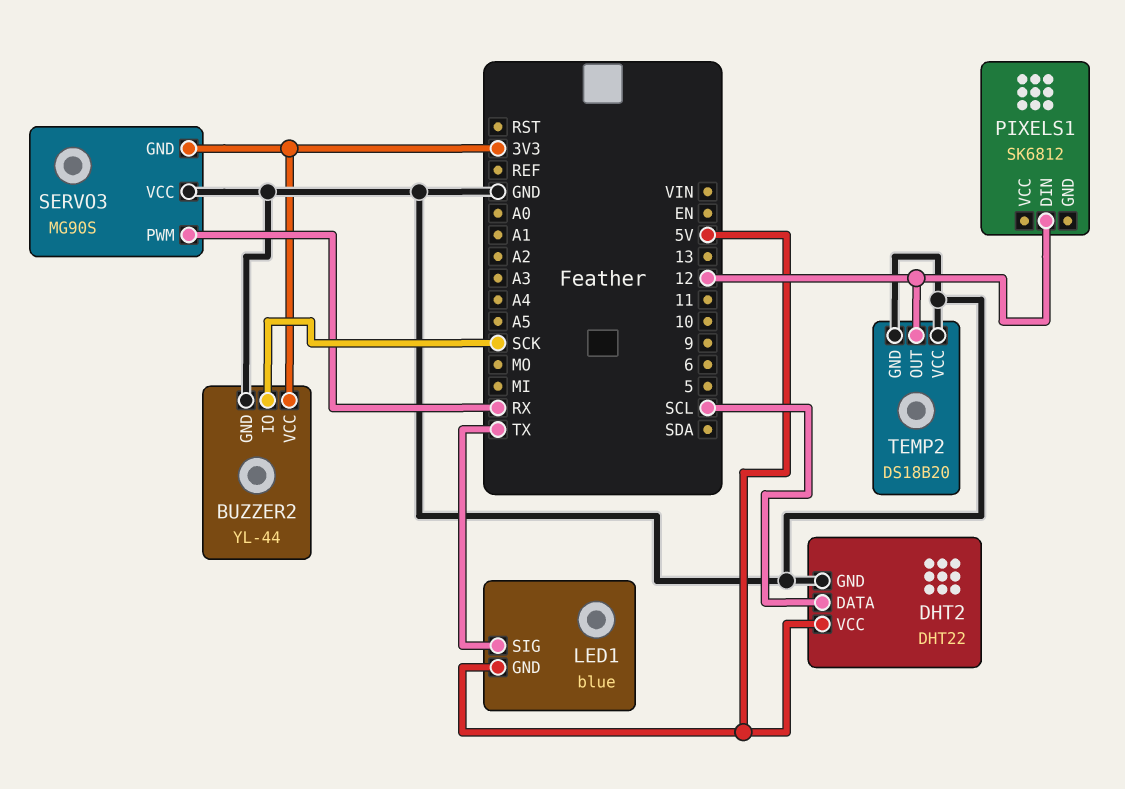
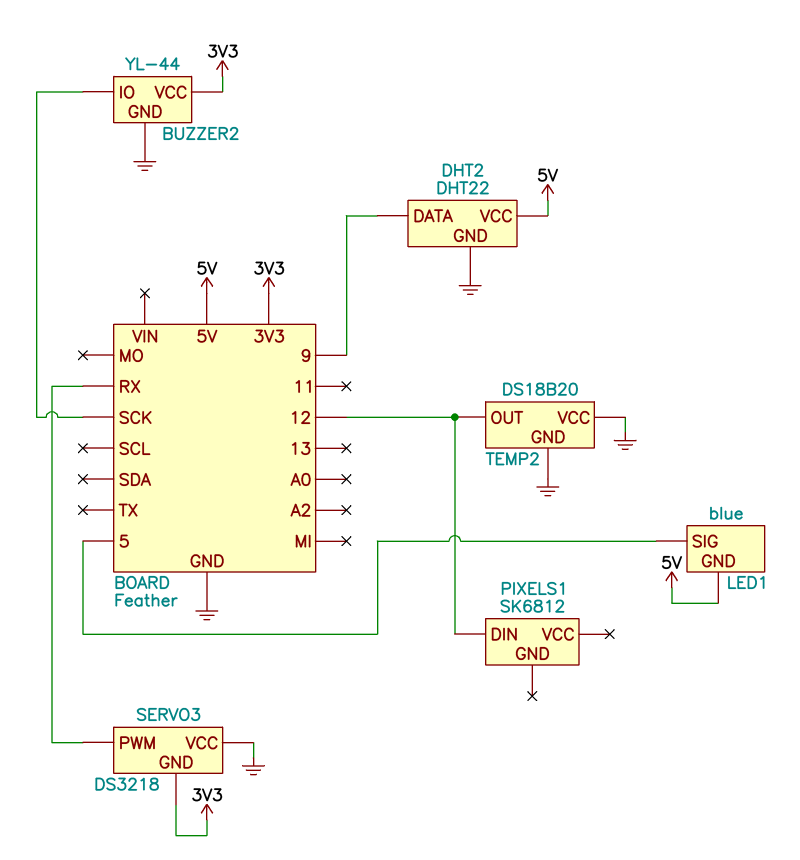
DHT2 pin DATA: SCL -> 9
LED1 pin SIG: TX -> 5
SERVO3: MG90S -> DS3218

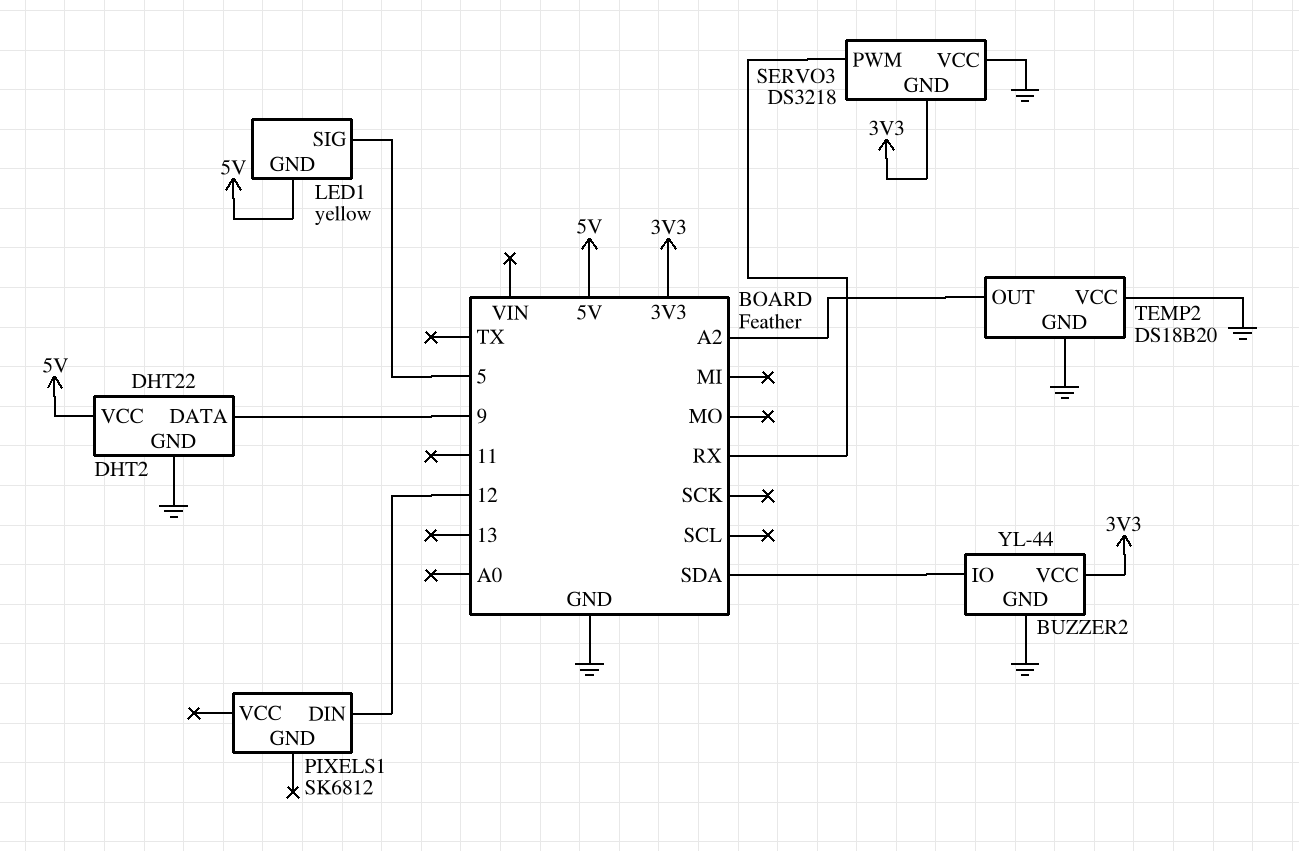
BUZZER2 pin IO: SCK -> SDA
LED1: blue -> yellow
TEMP2 pin OUT: 12 -> A2

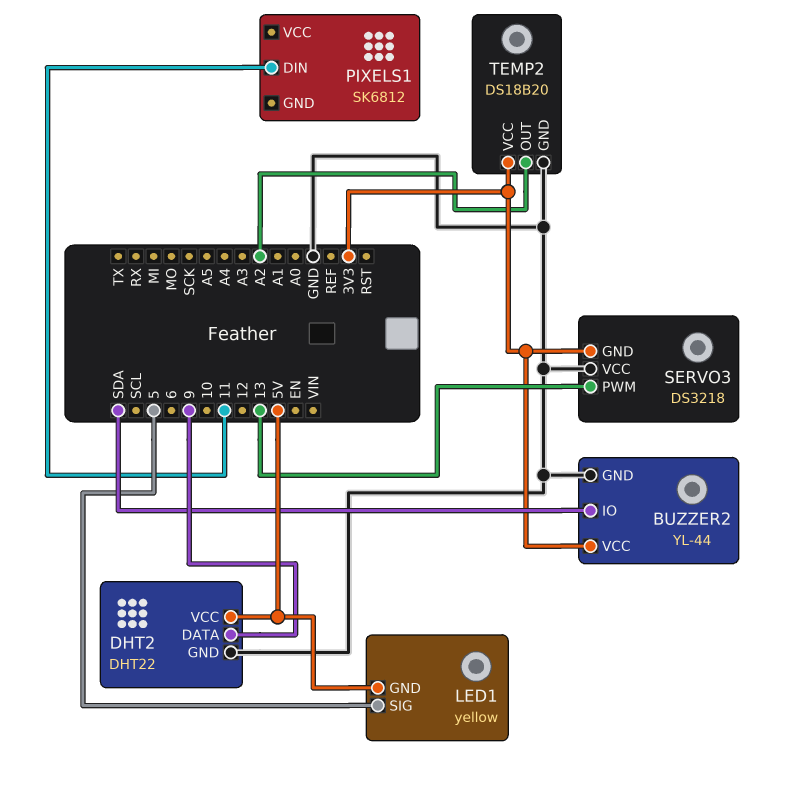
PIXELS1 pin DIN: 12 -> 11
SERVO3 pin PWM: RX -> 13
TEMP2 pin VCC: GND -> 3V3

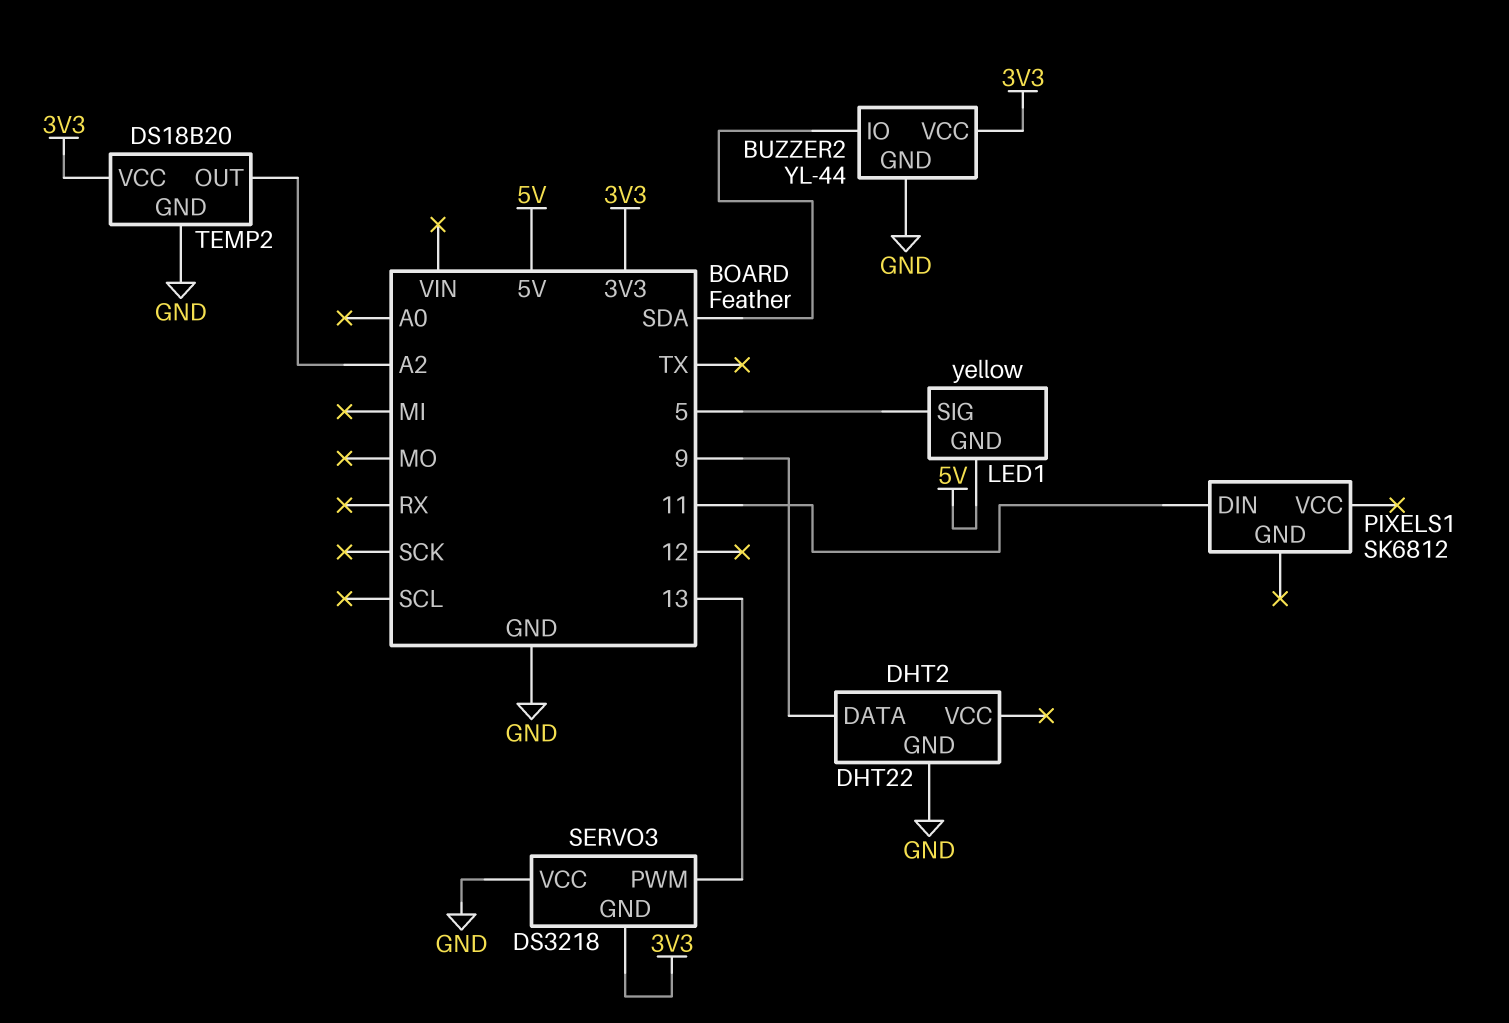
DHT2 pin VCC: 5V -> none

